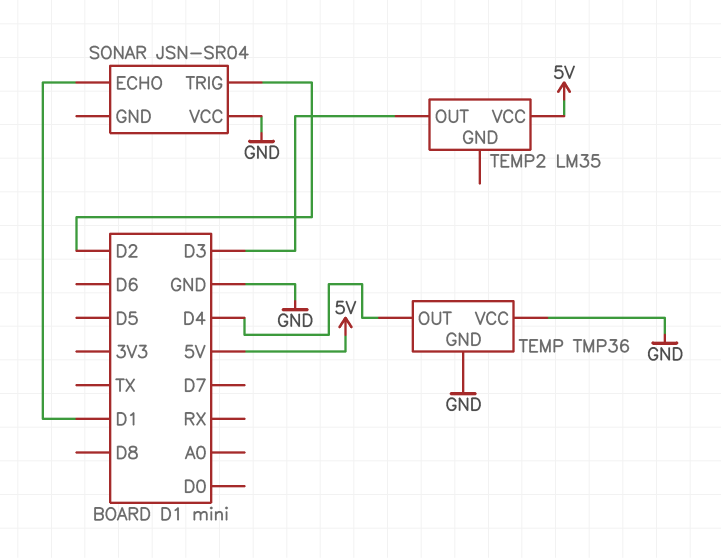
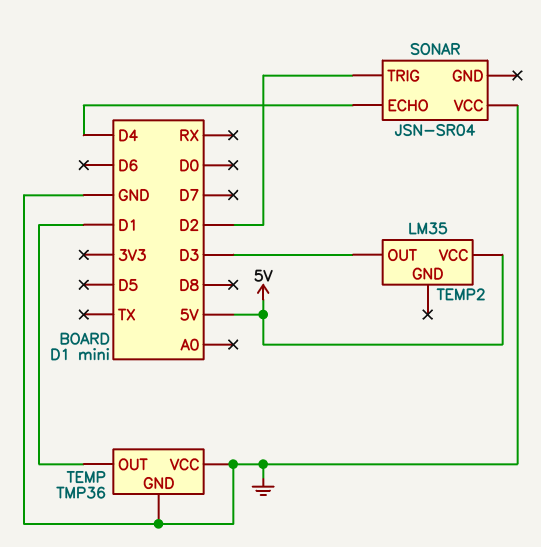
SONAR pin ECHO: D1 -> D4
TEMP pin OUT: D4 -> D1

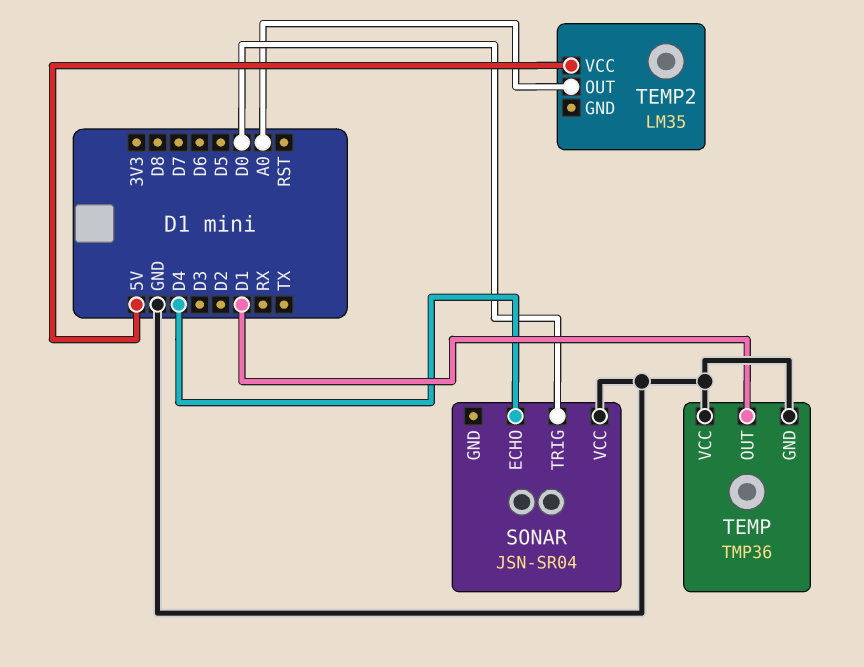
SONAR pin TRIG: D2 -> D0
TEMP2 pin OUT: D3 -> A0

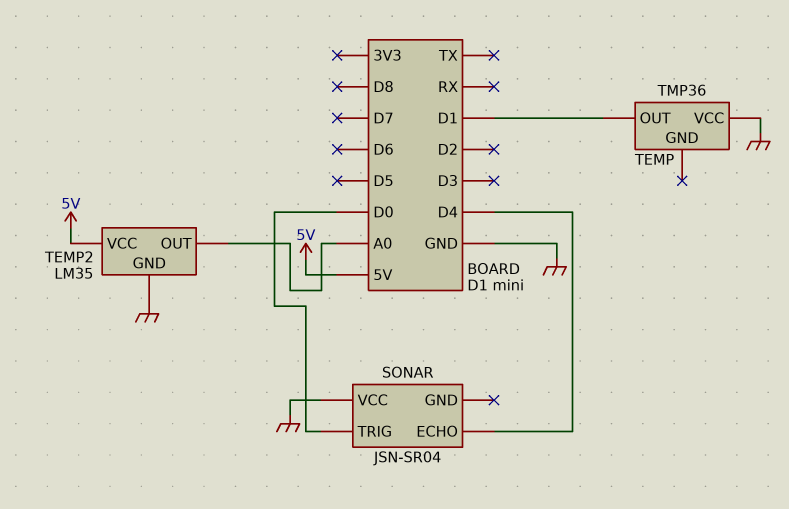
TEMP pin GND: GND -> none
TEMP2 pin GND: none -> GND

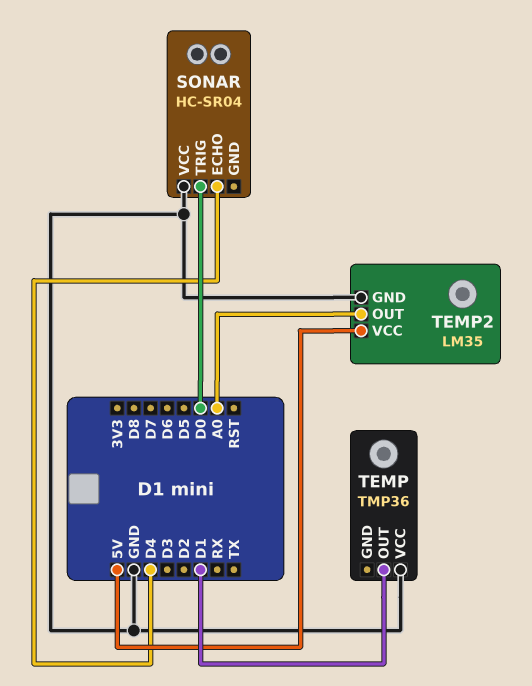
SONAR: JSN-SR04 -> HC-SR04

